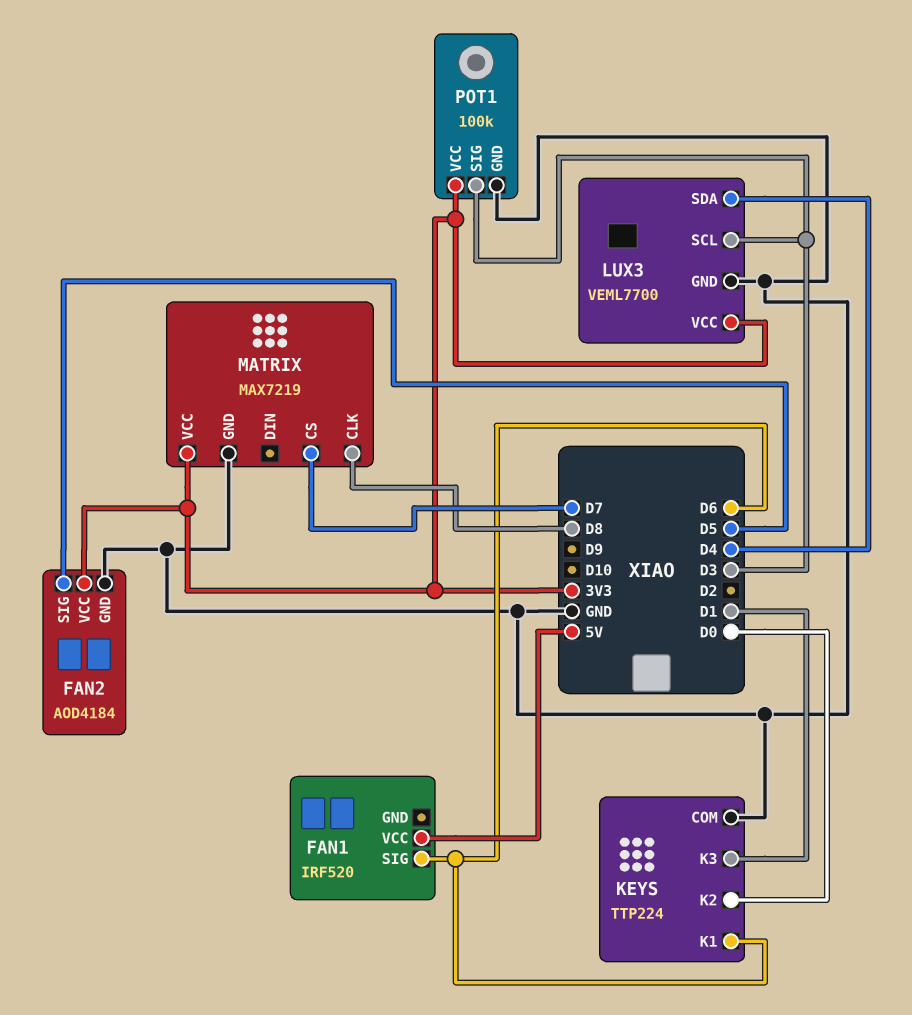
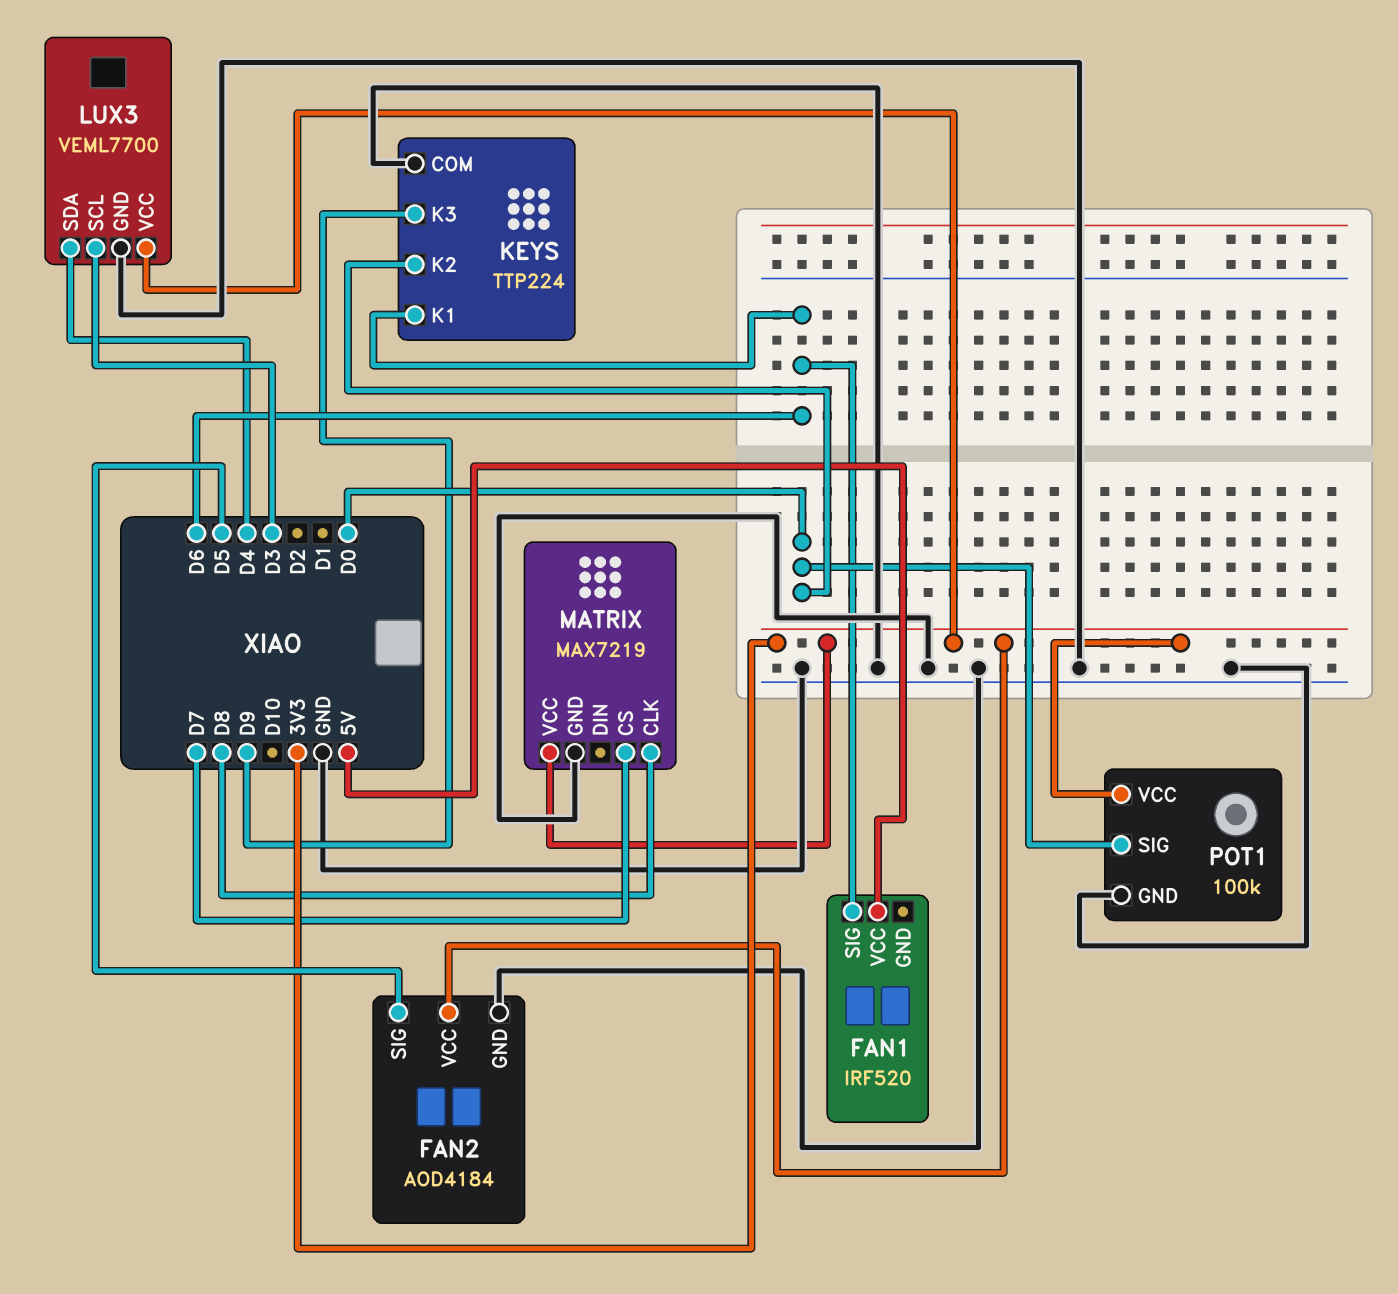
KEYS pin K3: D1 -> D9
POT1 pin SIG: D3 -> D0

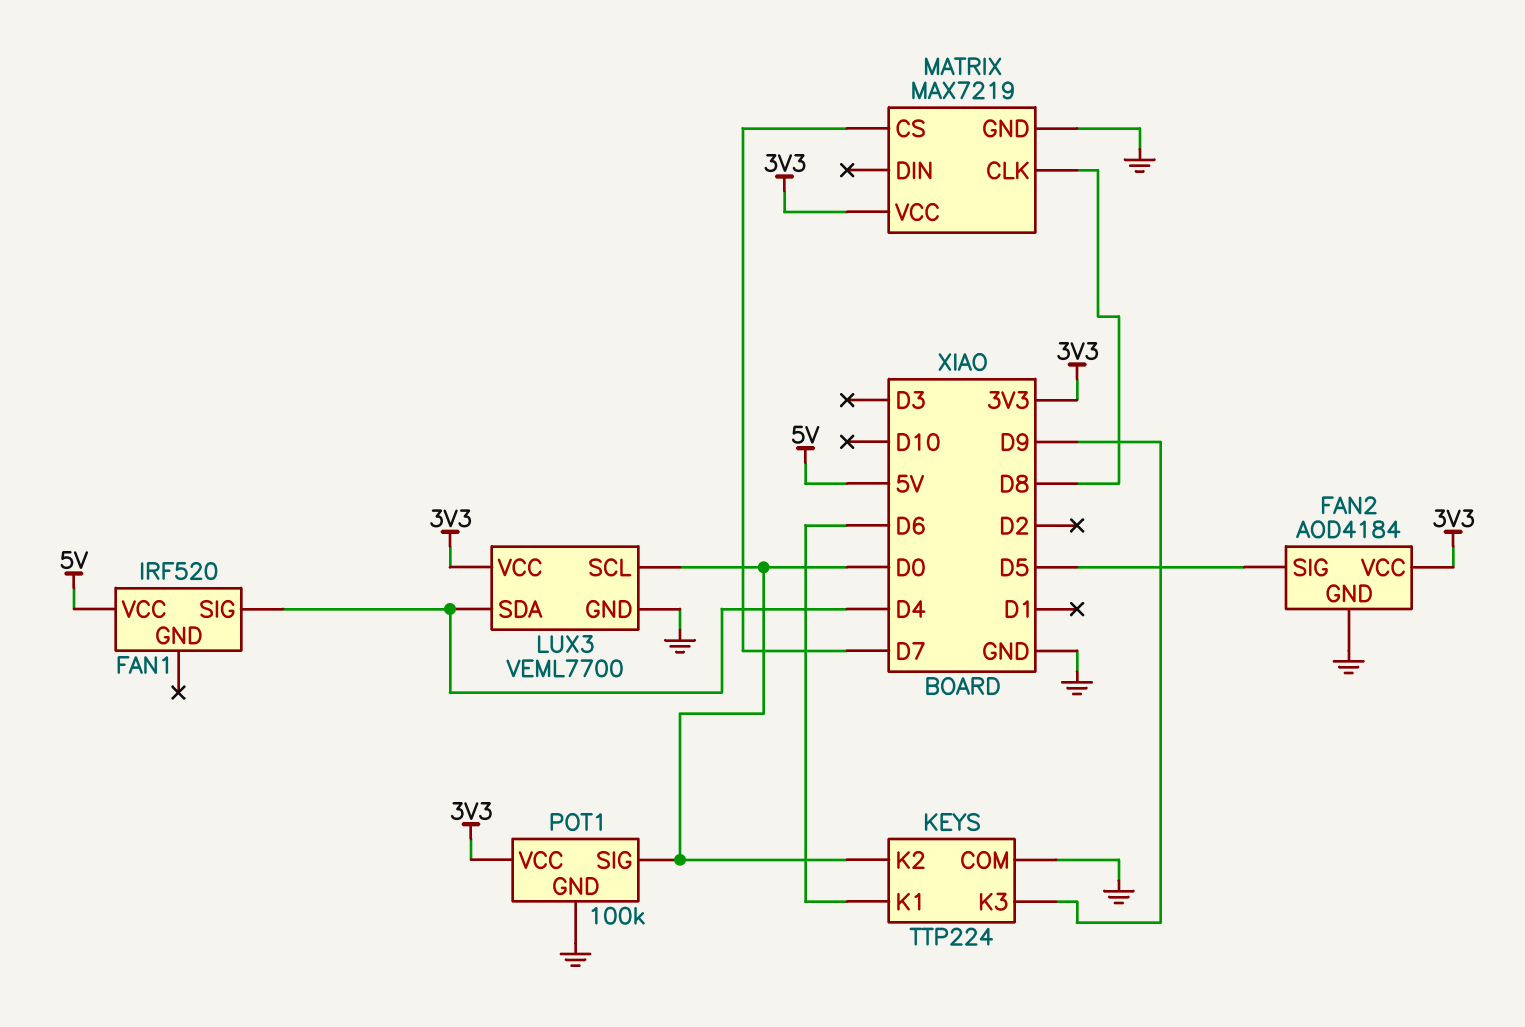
FAN1 pin SIG: D6 -> D4
LUX3 pin SCL: D3 -> D0

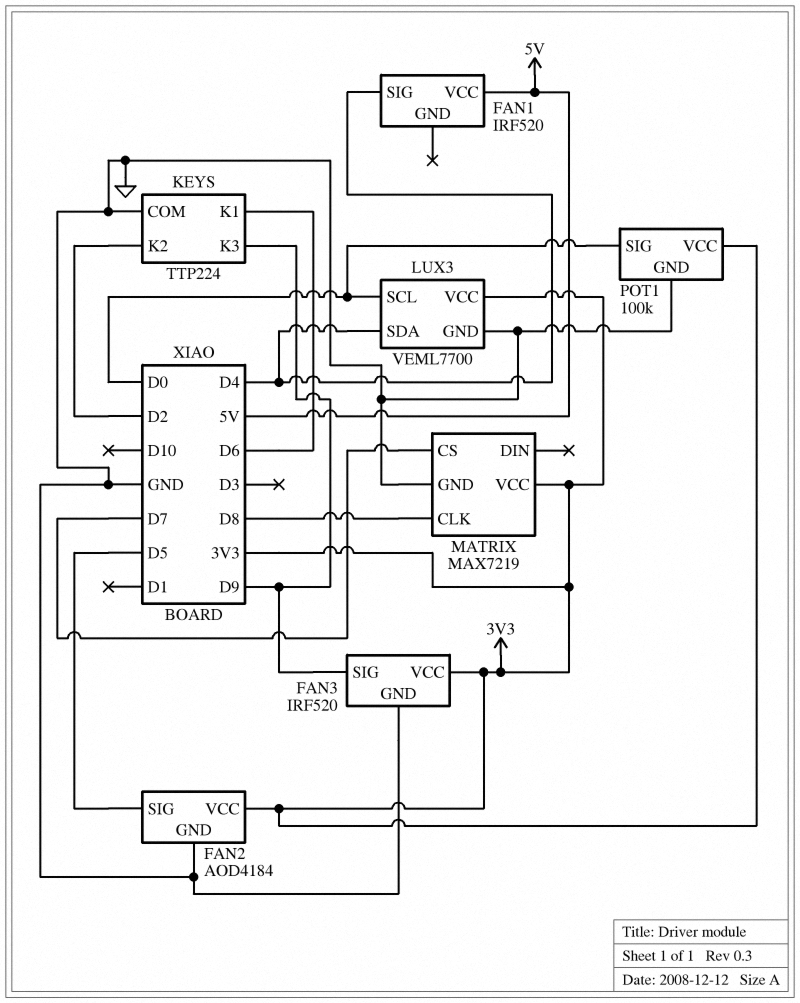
FAN3: none -> IRF520
FAN3 pin GND: none -> GND
FAN3 pin SIG: none -> D9
FAN3 pin VCC: none -> 3V3
KEYS pin K2: D0 -> D2

